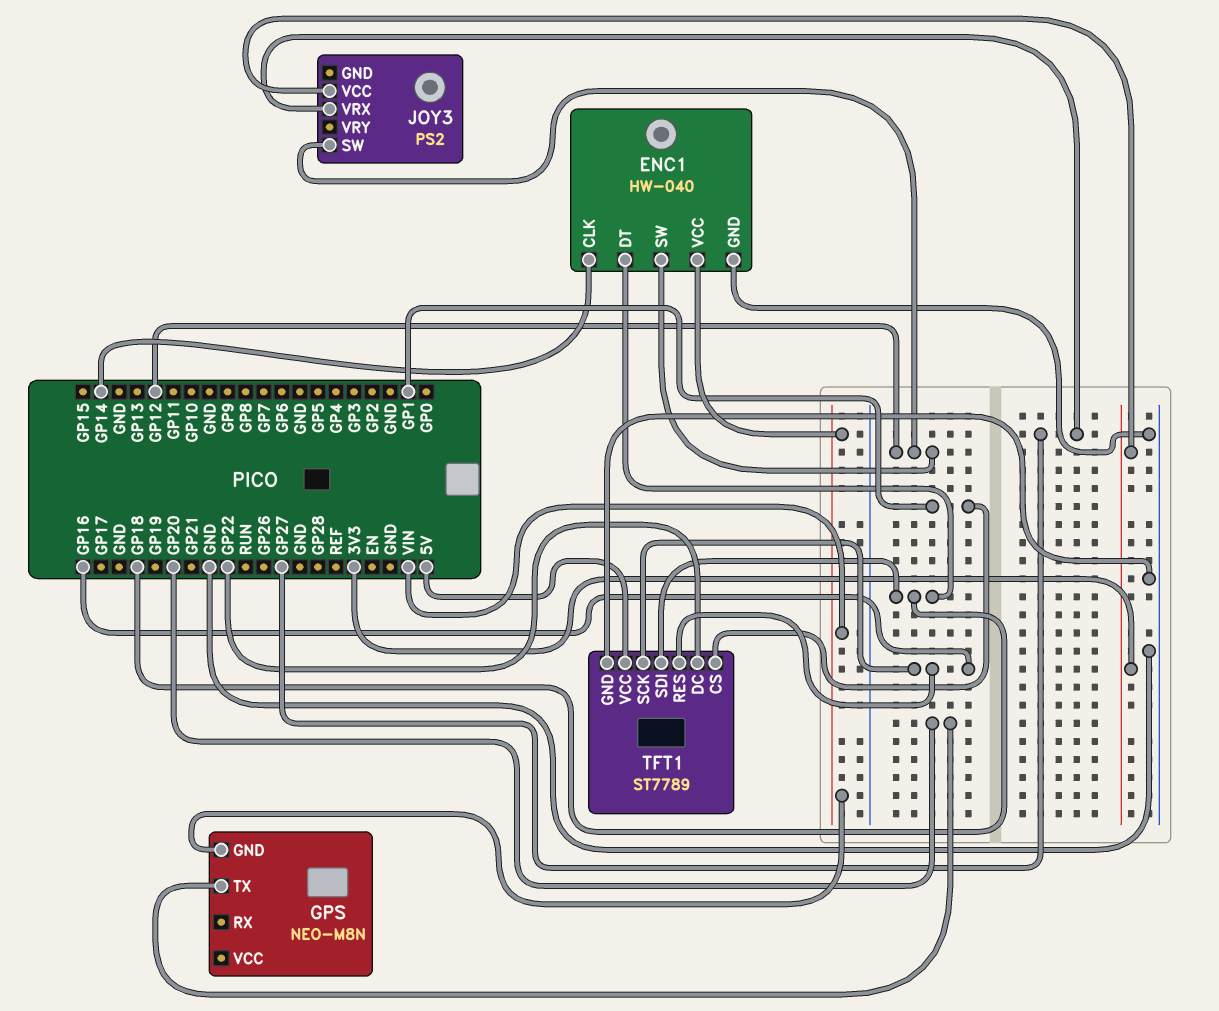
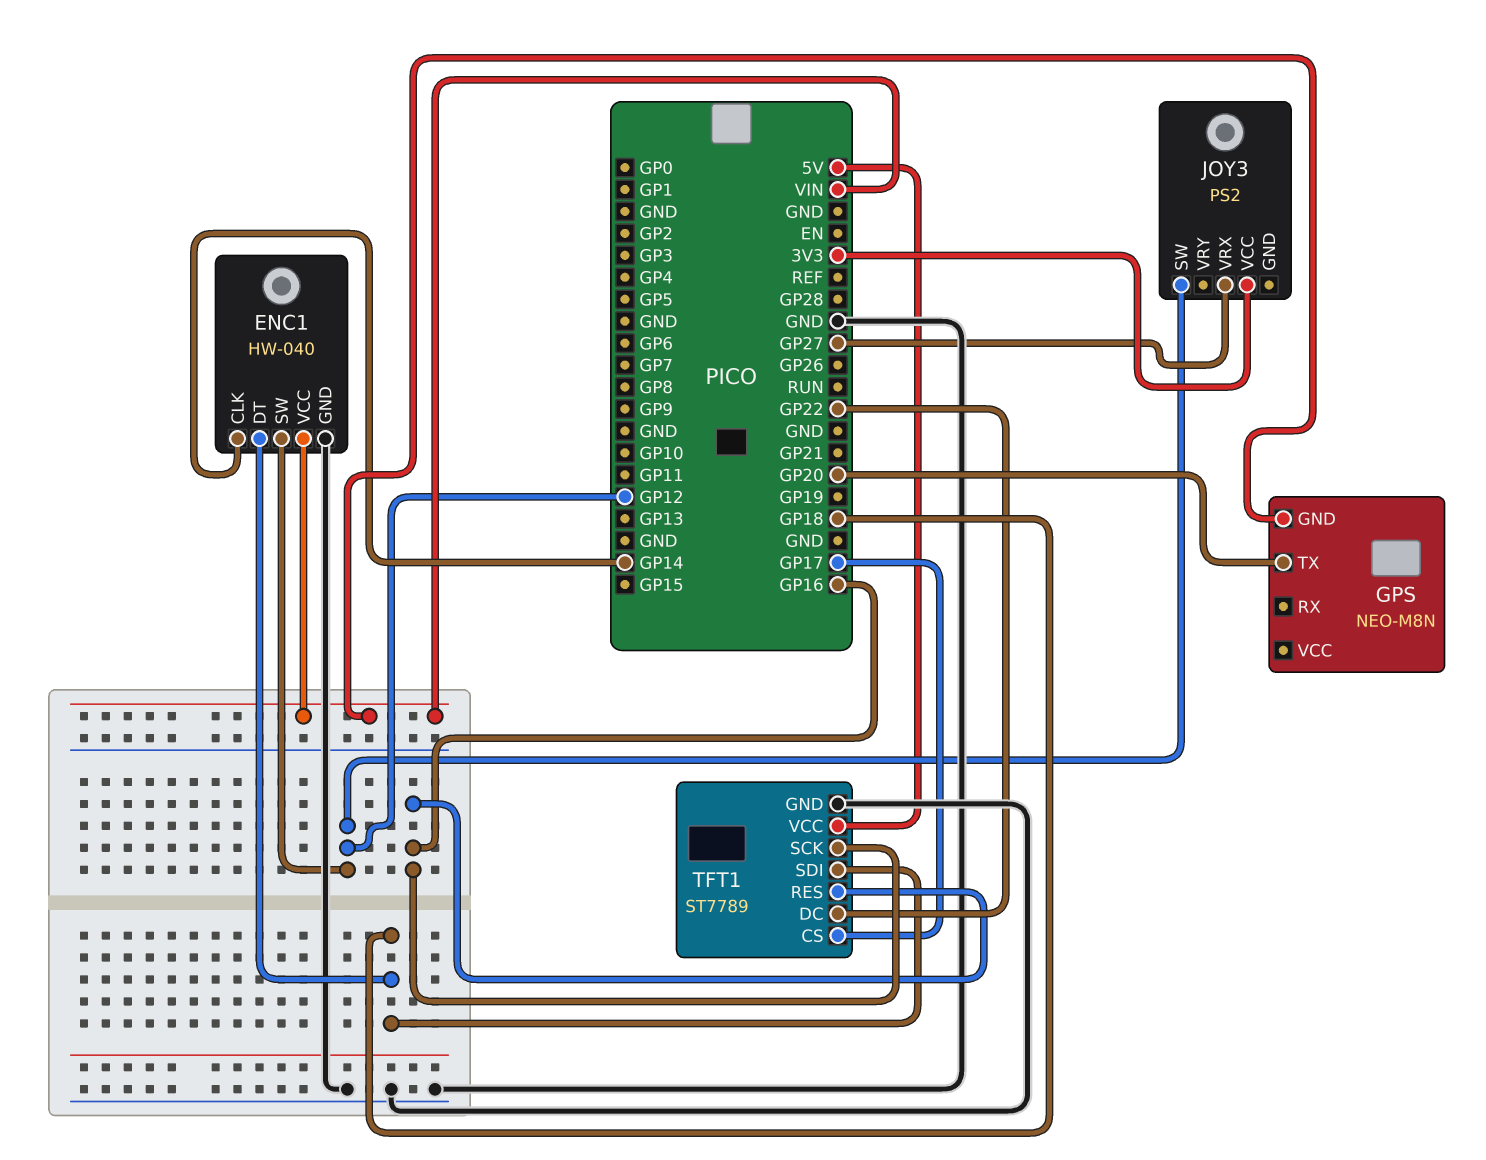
TFT1 pin CS: GP1 -> GP17

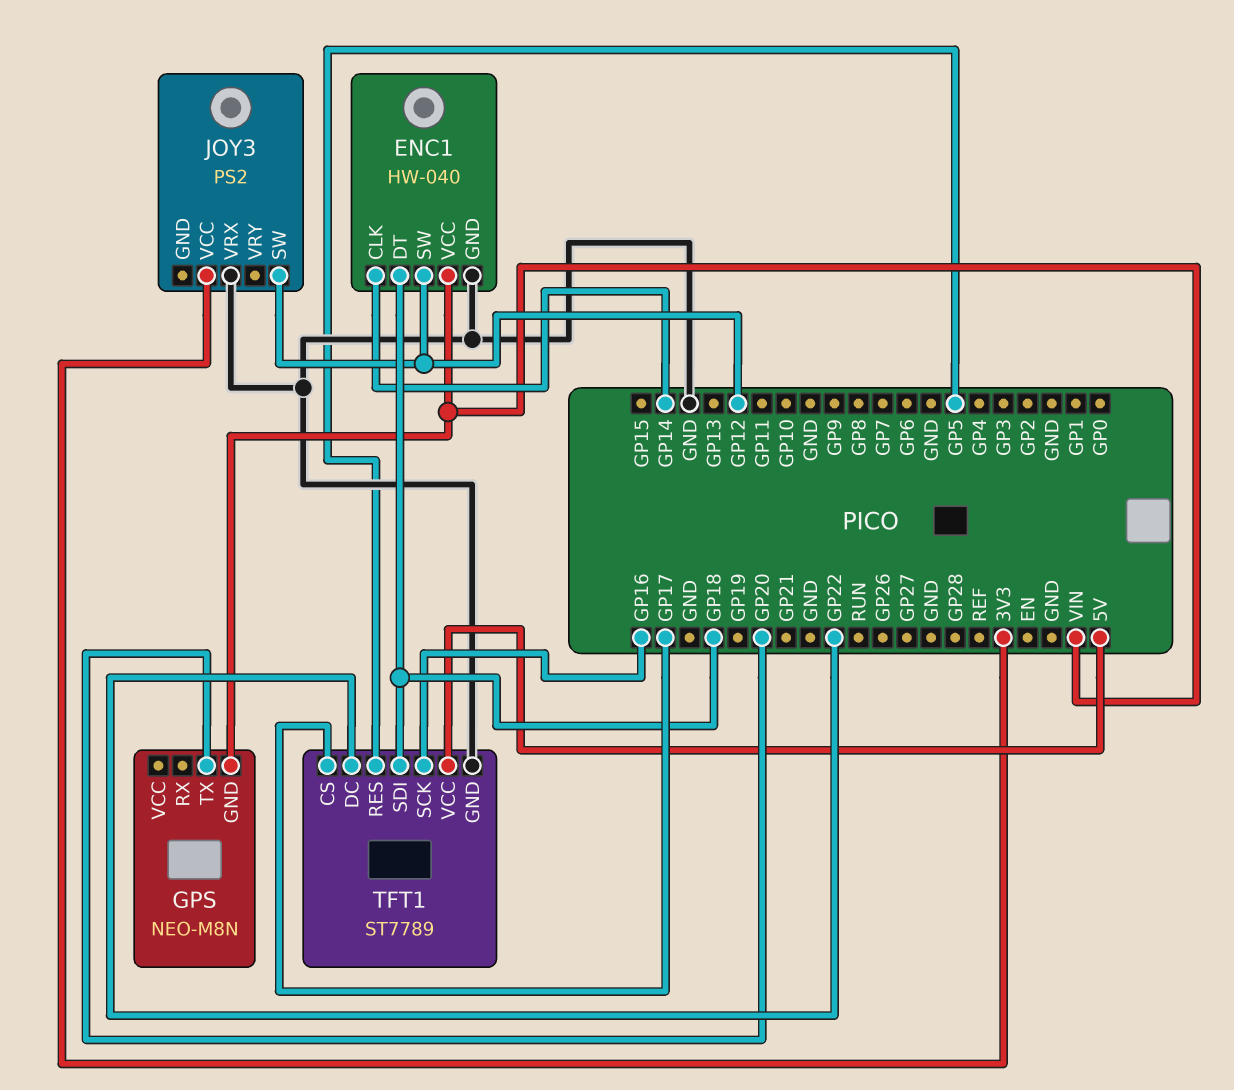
JOY3 pin VRX: GP27 -> GND
TFT1 pin RES: GP16 -> GP5

